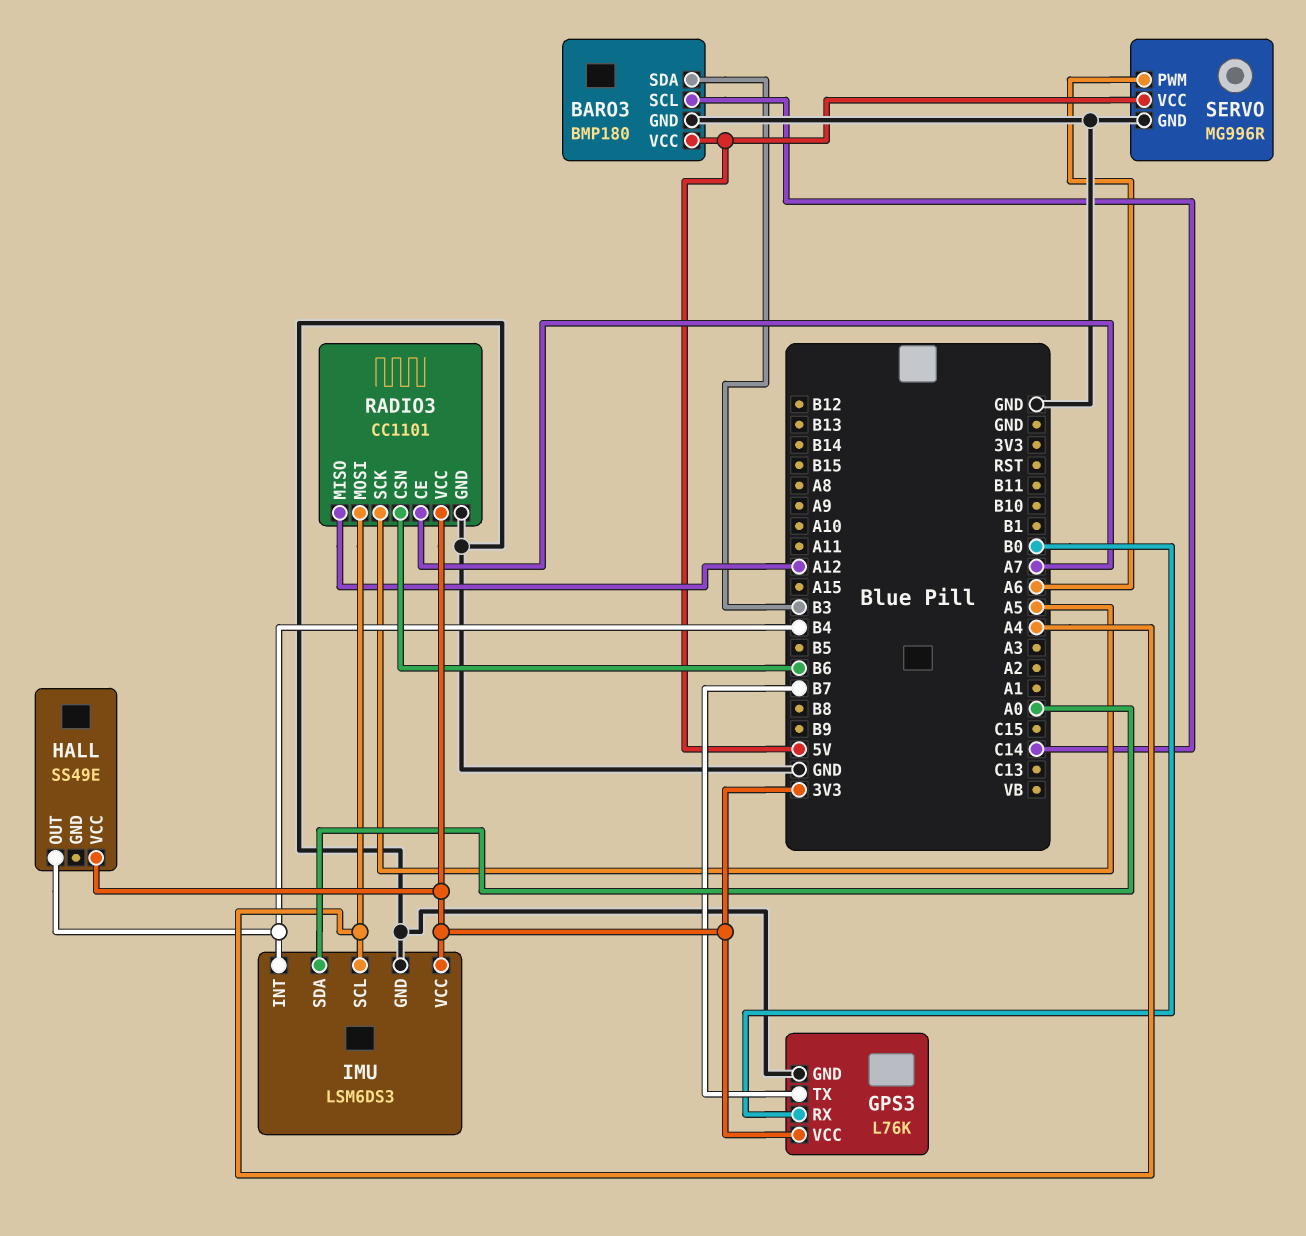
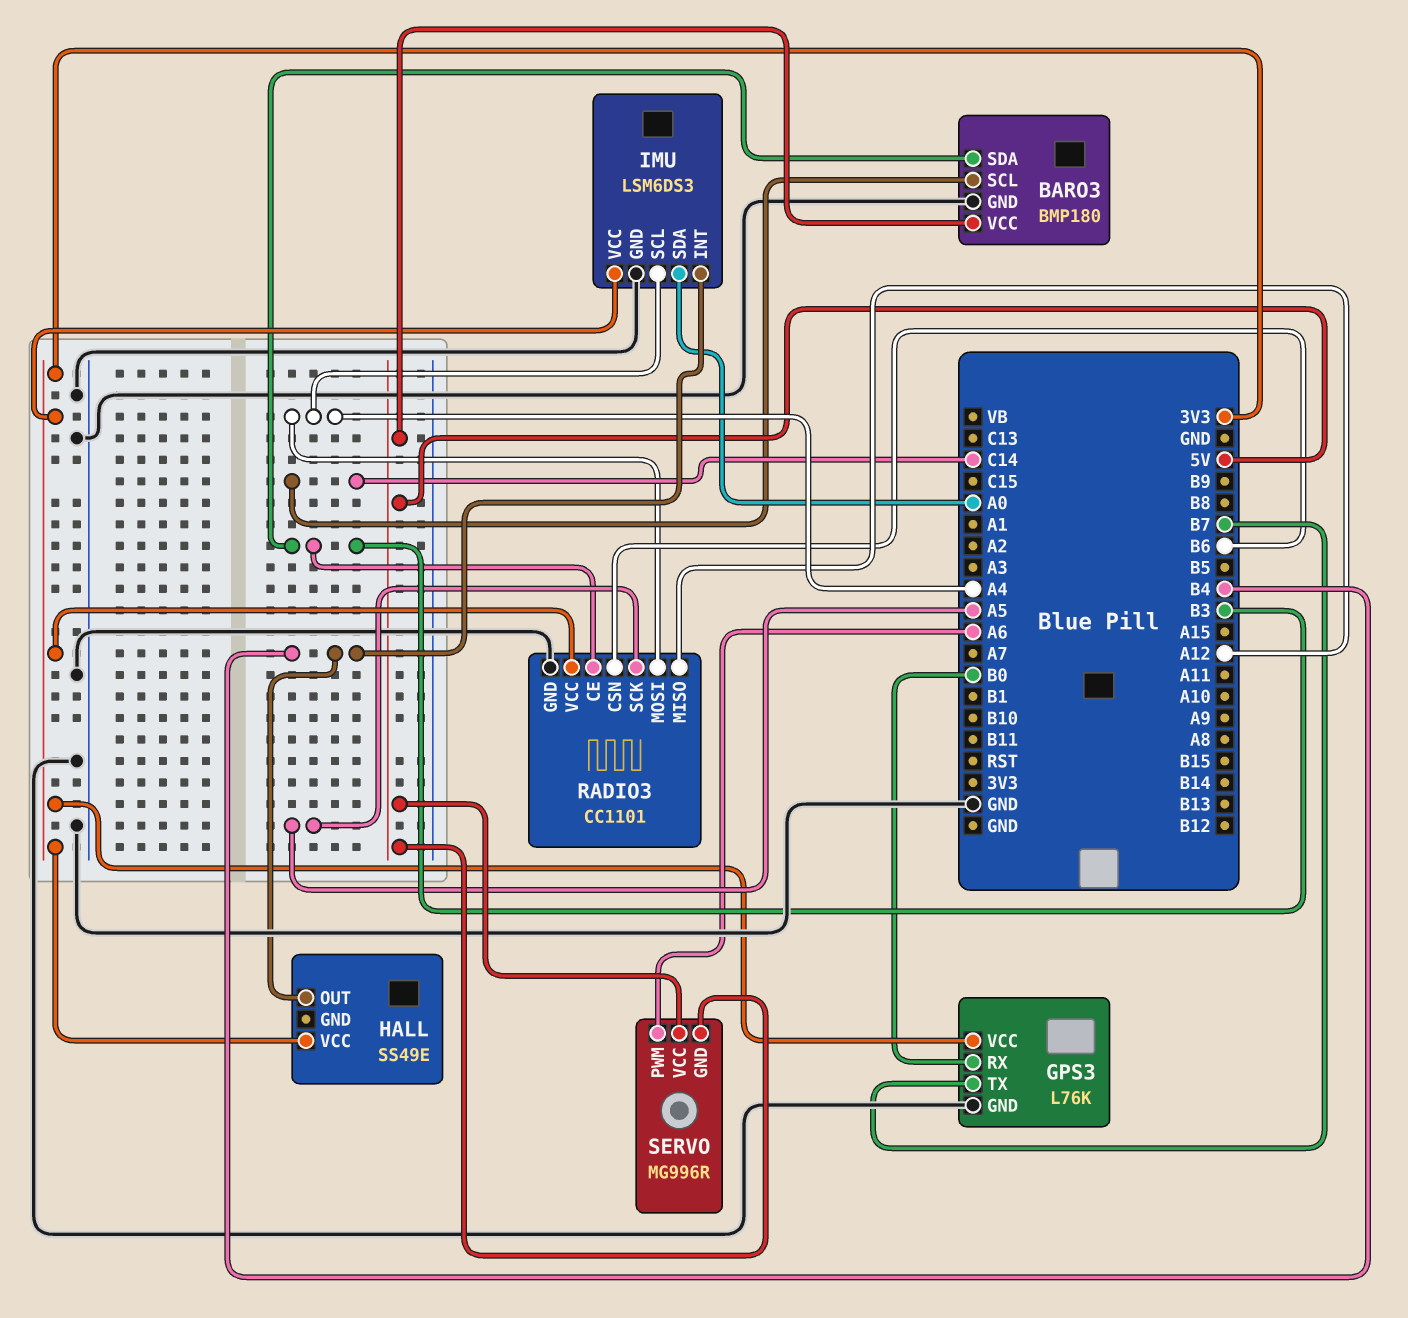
RADIO3 pin CE: A7 -> B3
SERVO pin GND: GND -> 5V

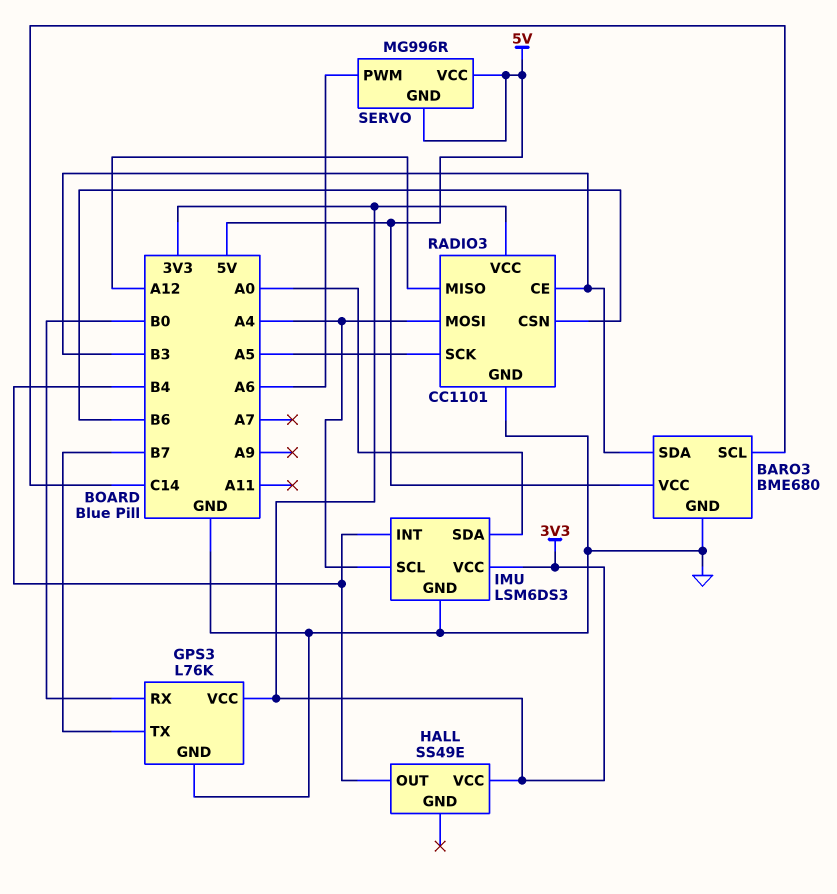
BARO3: BMP180 -> BME680

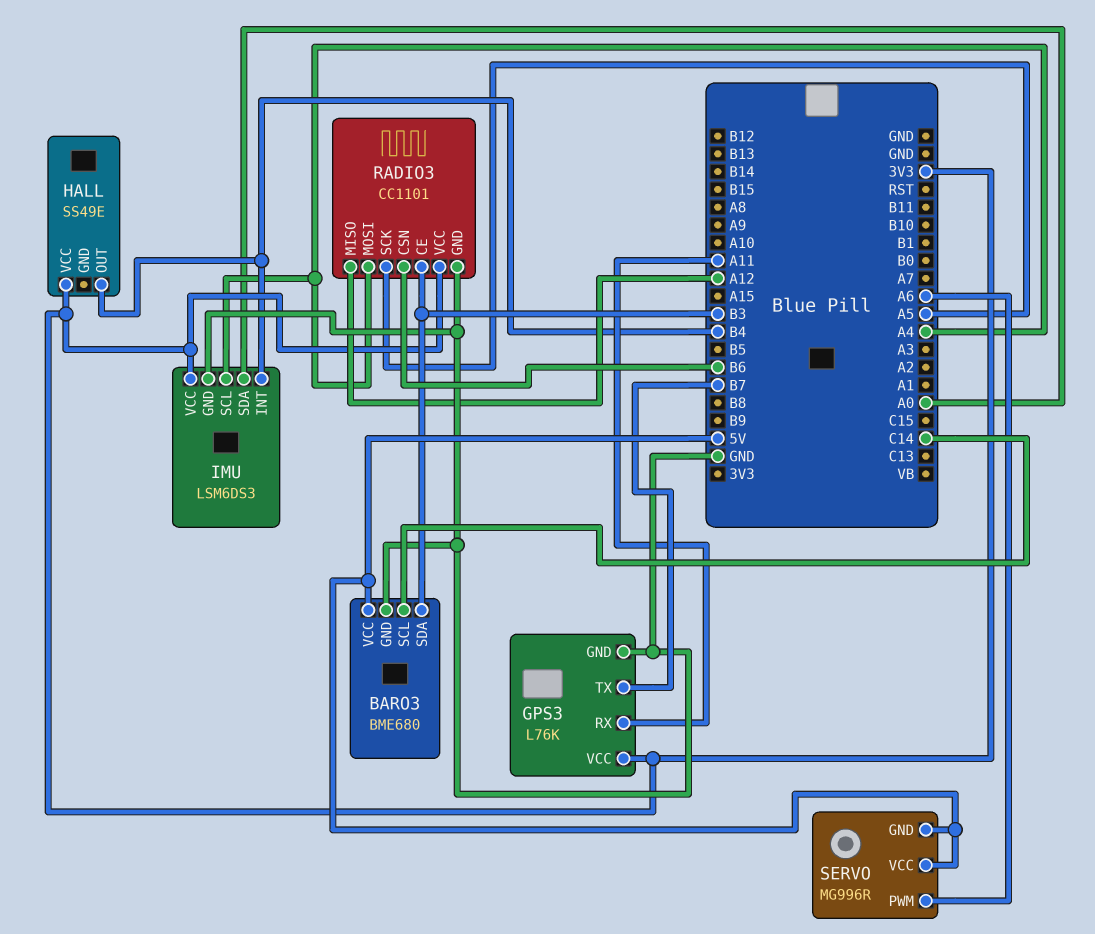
GPS3 pin RX: B0 -> A11

